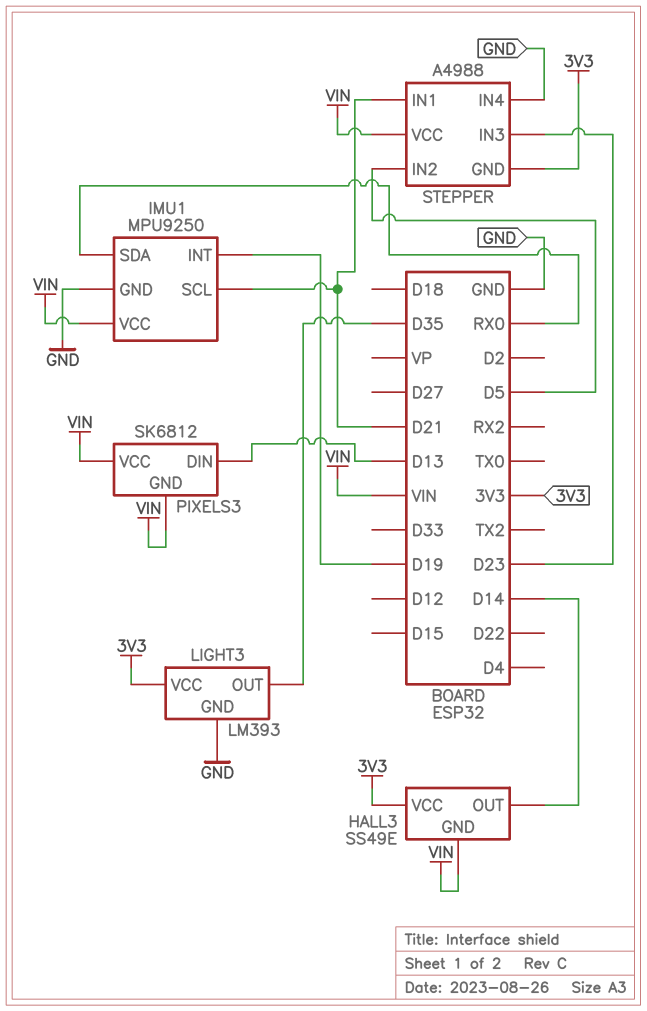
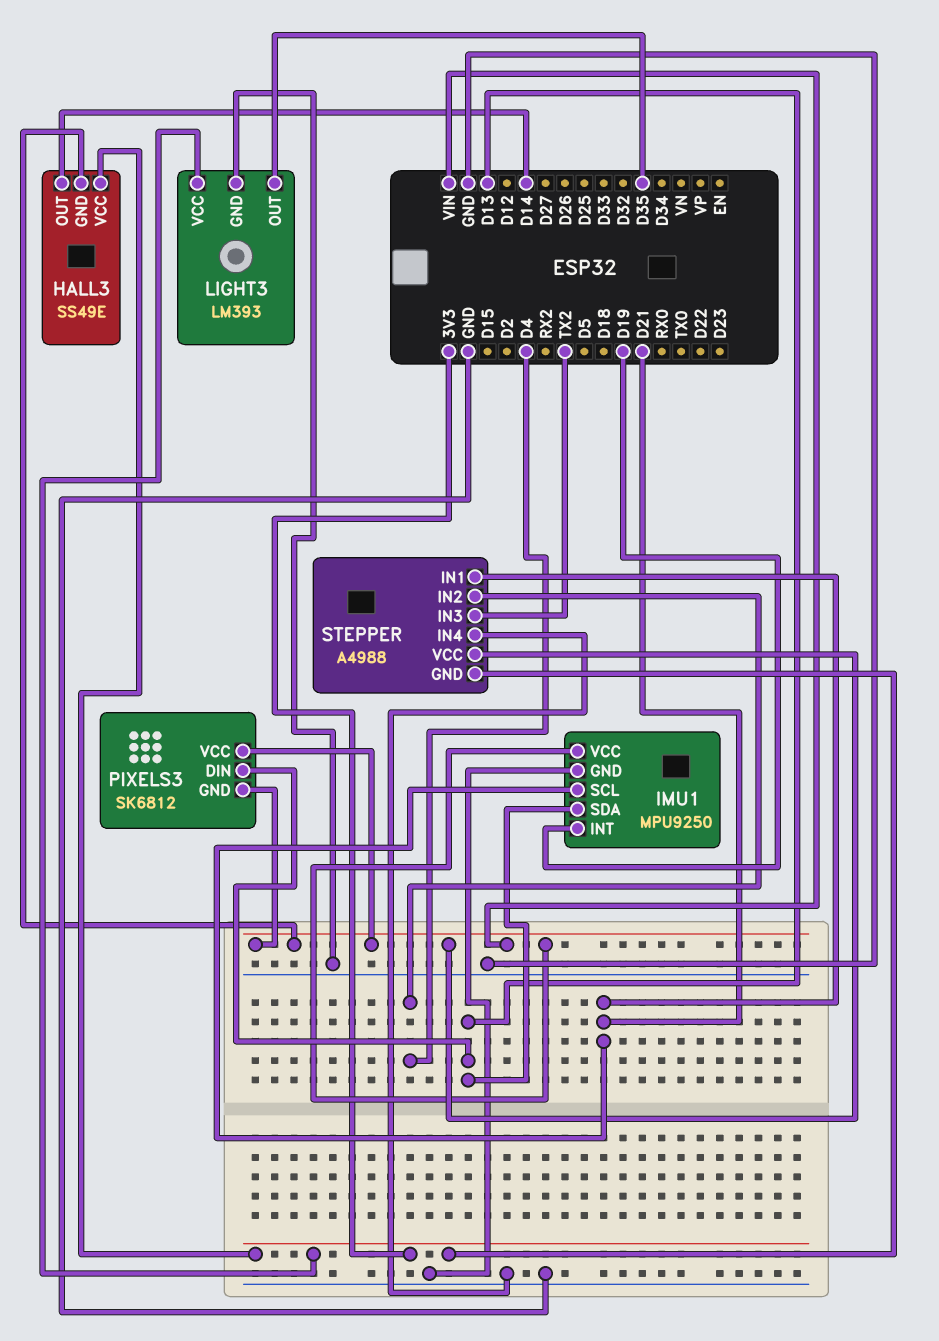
IMU1 pin SDA: RX0 -> D13
STEPPER pin IN2: D5 -> D4
STEPPER pin IN3: D23 -> TX2

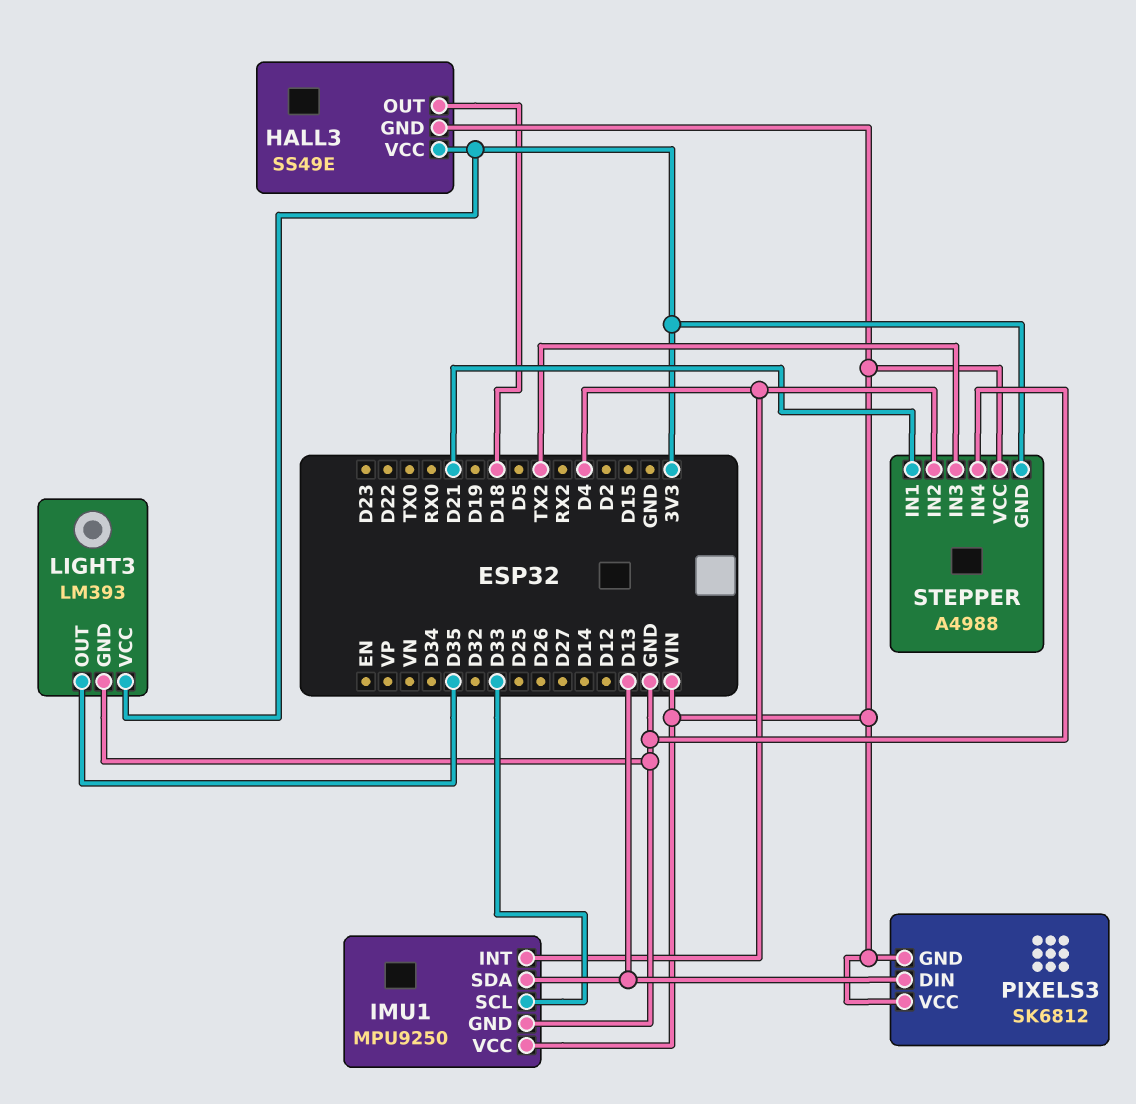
HALL3 pin OUT: D14 -> D18
IMU1 pin INT: D19 -> D4
IMU1 pin SCL: D21 -> D33

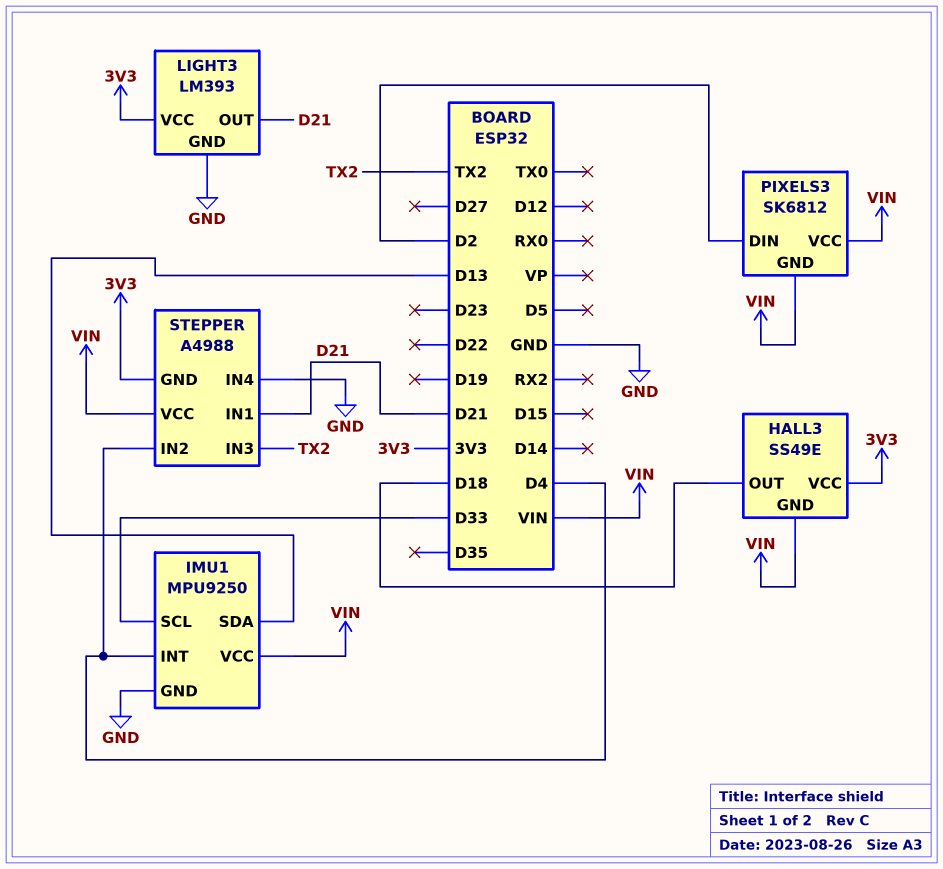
LIGHT3 pin OUT: D35 -> D21
PIXELS3 pin DIN: D13 -> D2

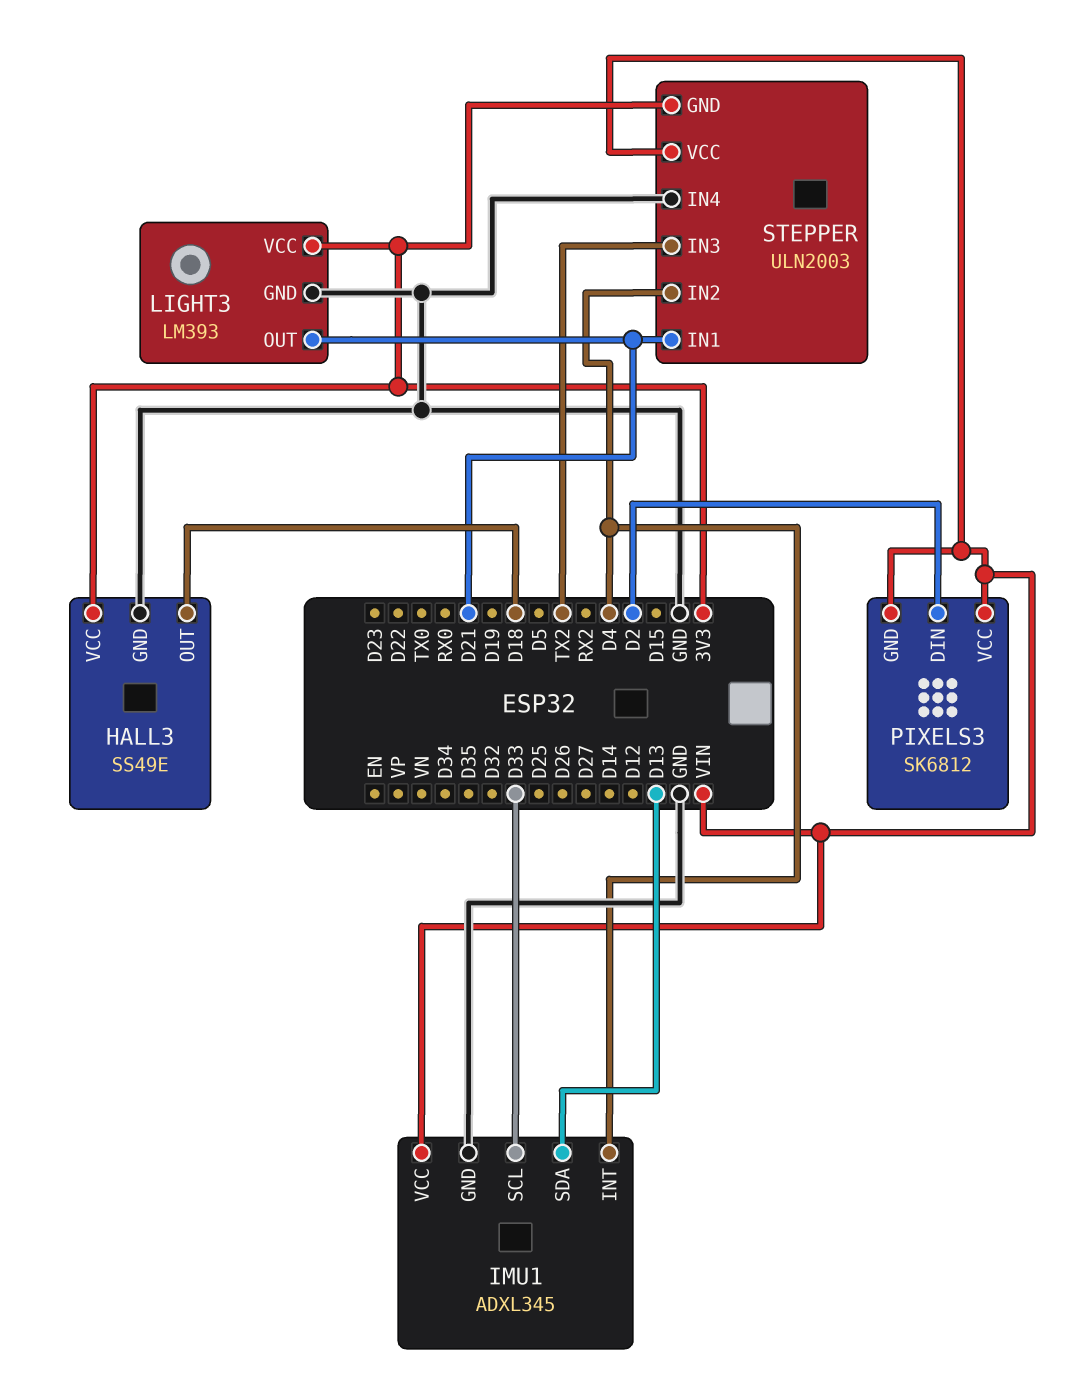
HALL3 pin GND: VIN -> GND
IMU1: MPU9250 -> ADXL345
STEPPER: A4988 -> ULN2003

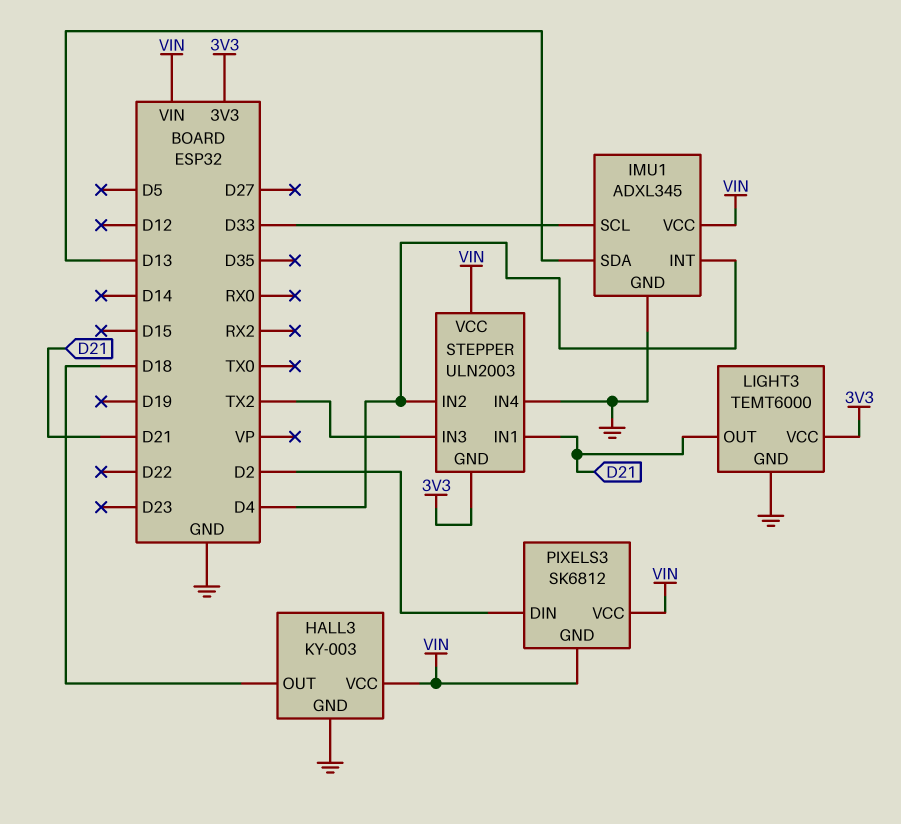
HALL3: SS49E -> KY-003
HALL3 pin VCC: 3V3 -> VIN
LIGHT3: LM393 -> TEMT6000

